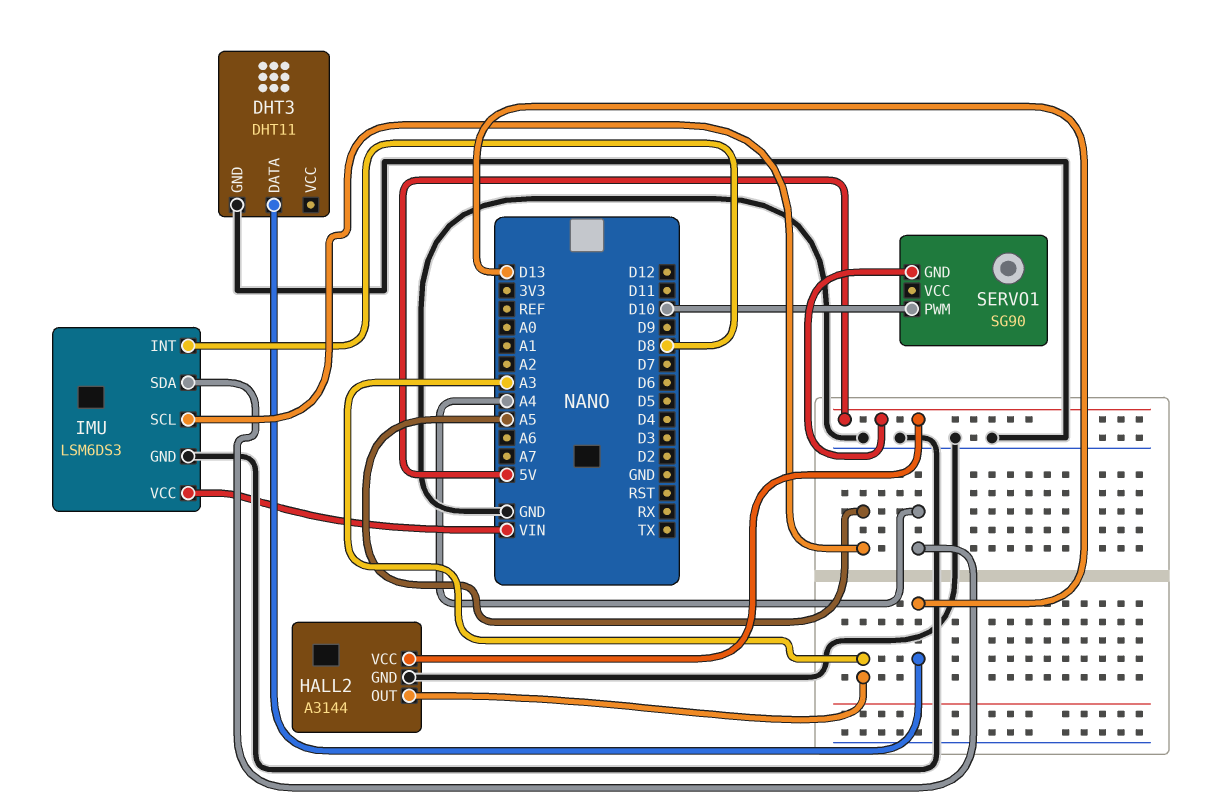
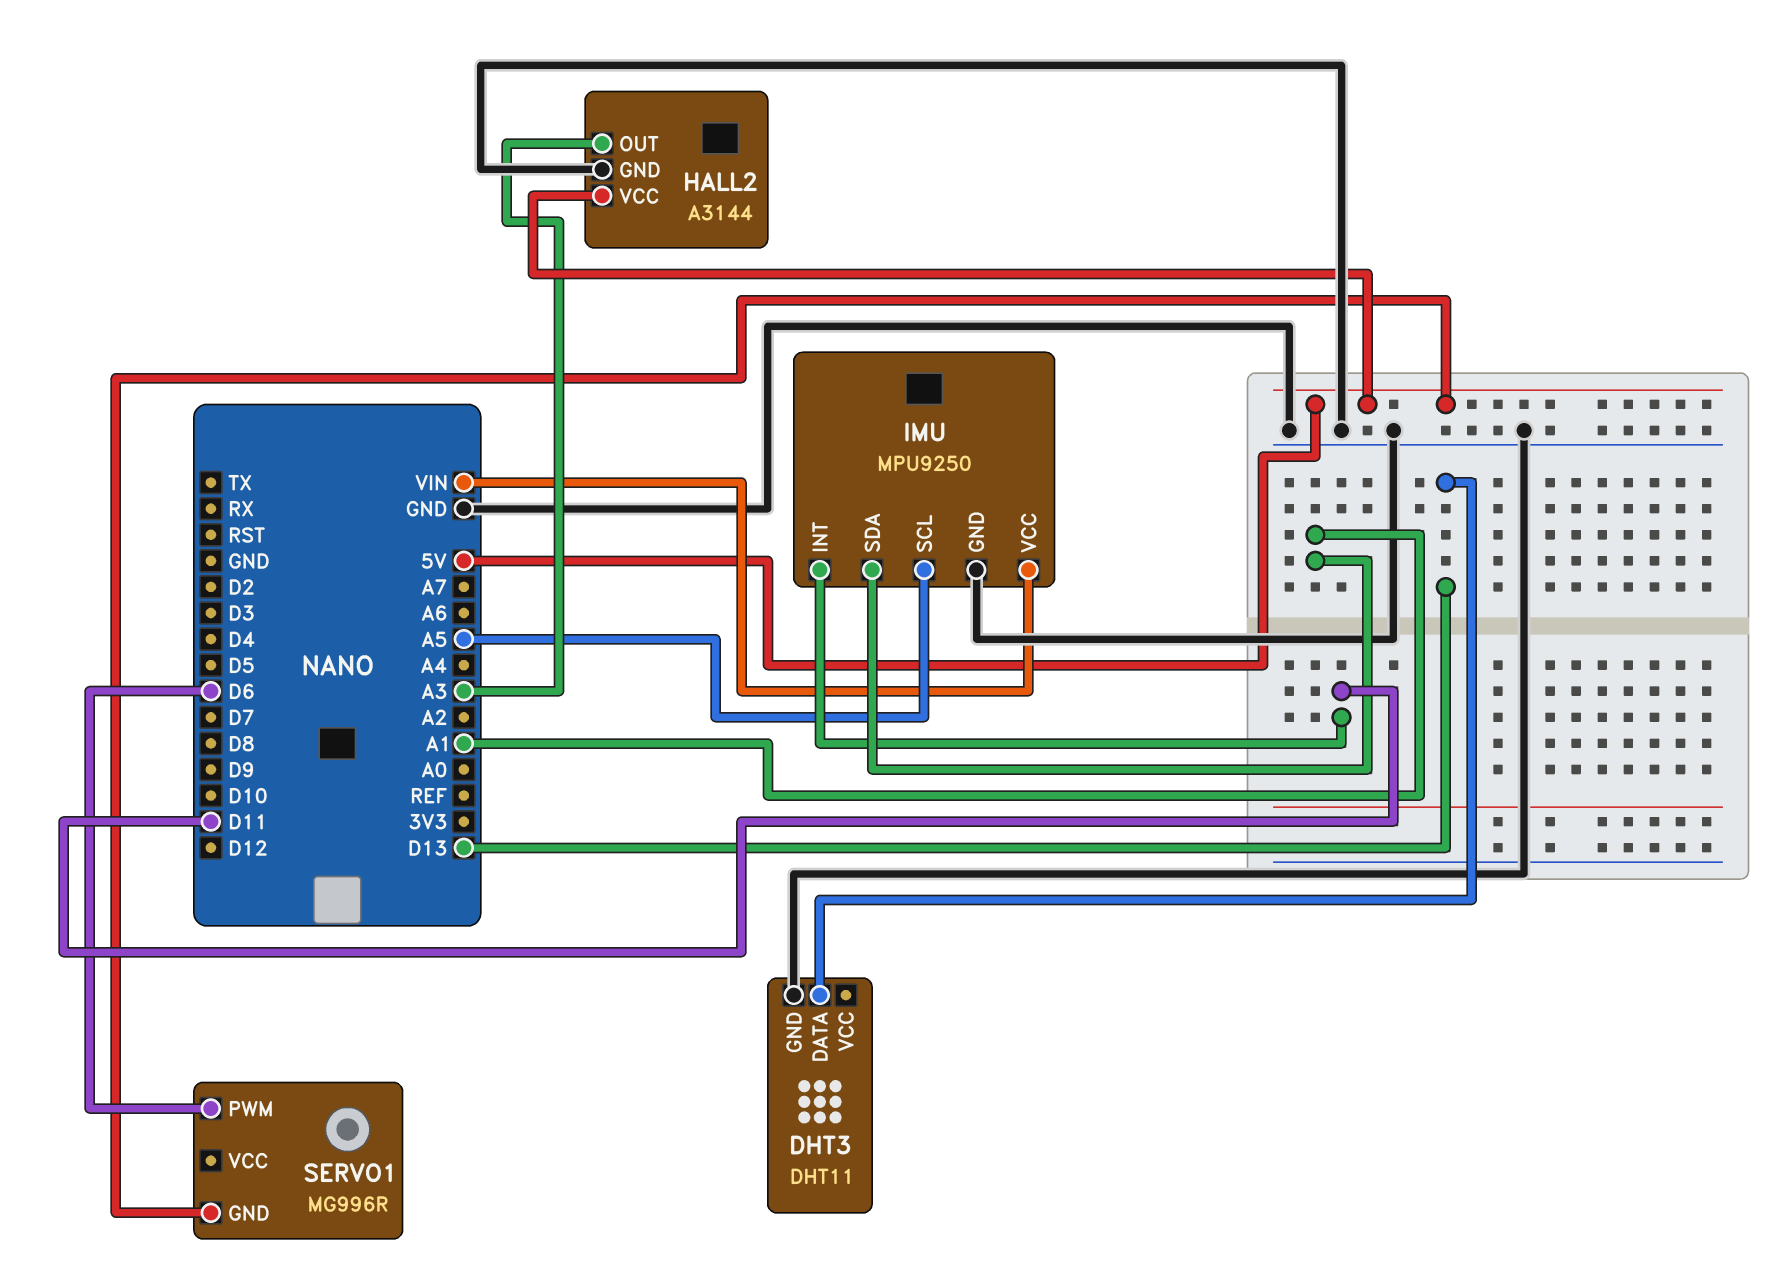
IMU: LSM6DS3 -> MPU9250
IMU pin INT: D8 -> D11
IMU pin SDA: A4 -> A1
SERVO1: SG90 -> MG996R
SERVO1 pin PWM: D10 -> D6

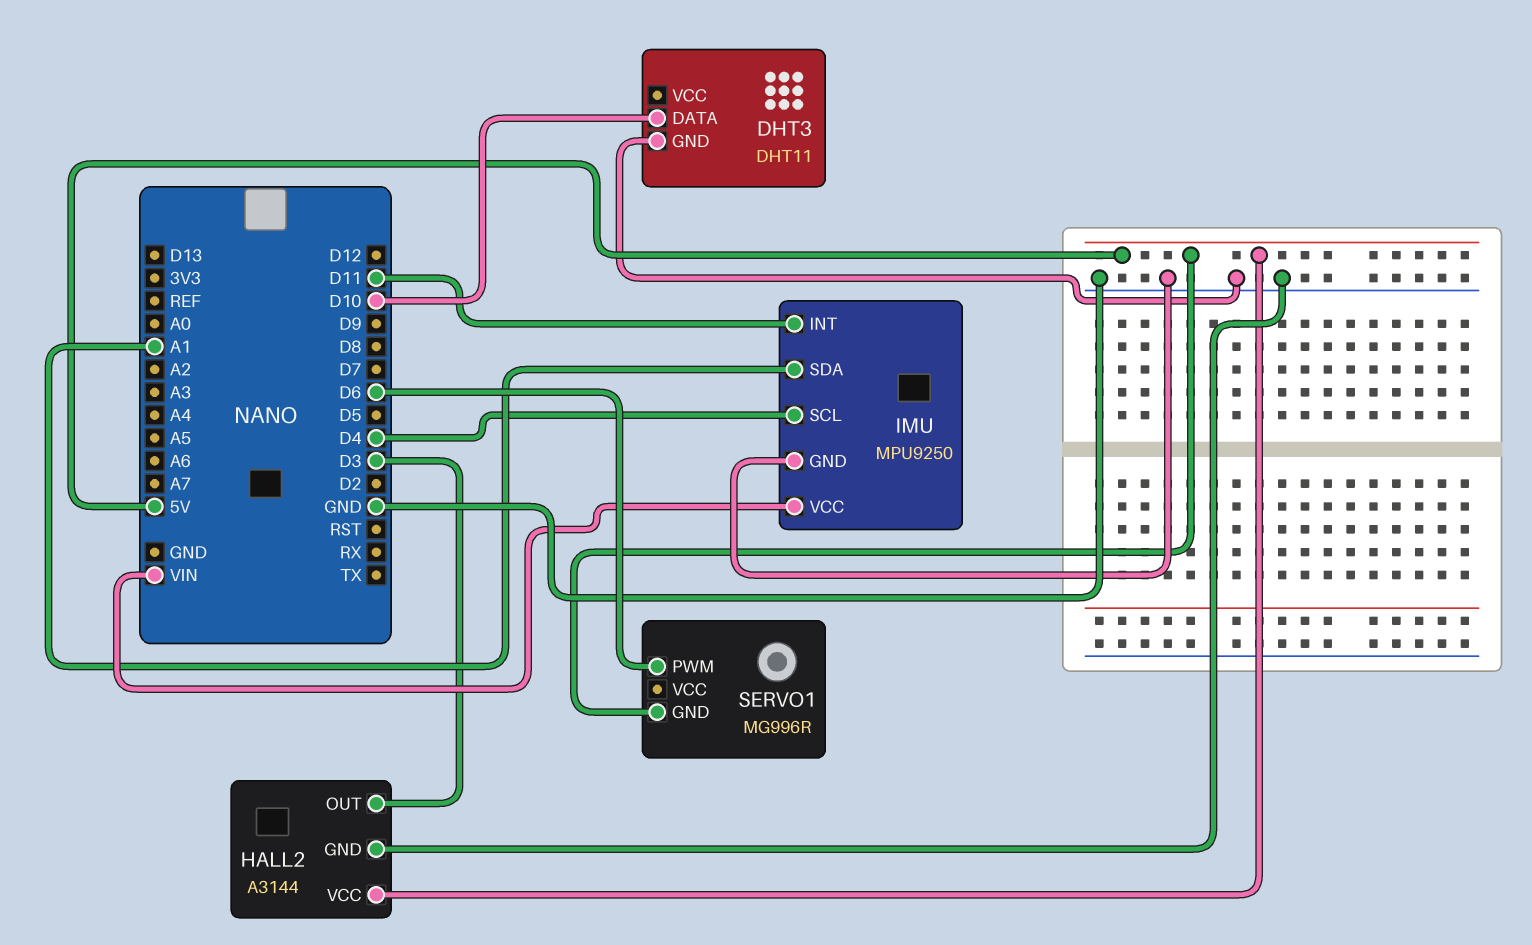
DHT3 pin DATA: D13 -> D10
HALL2 pin OUT: A3 -> D3
IMU pin SCL: A5 -> D4

